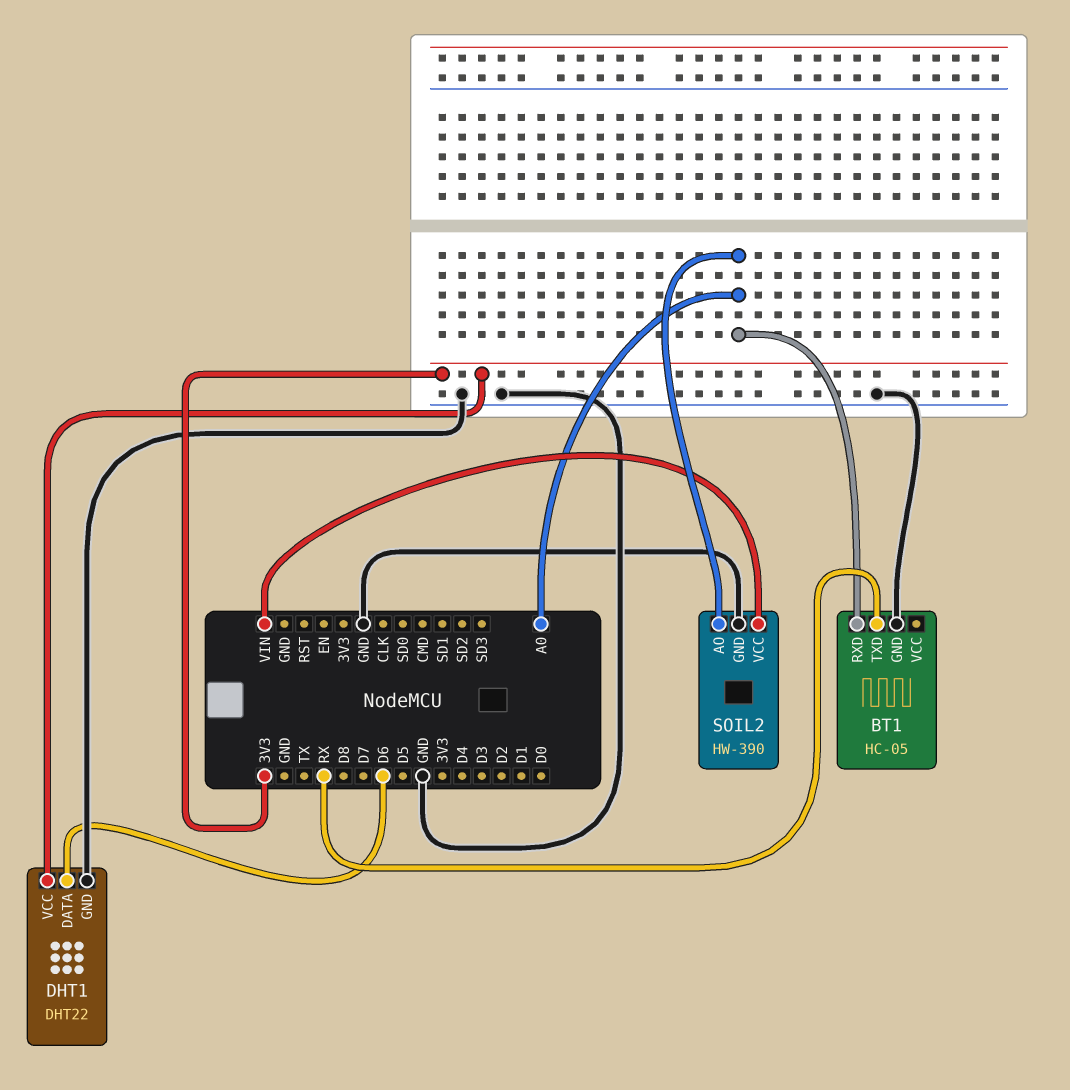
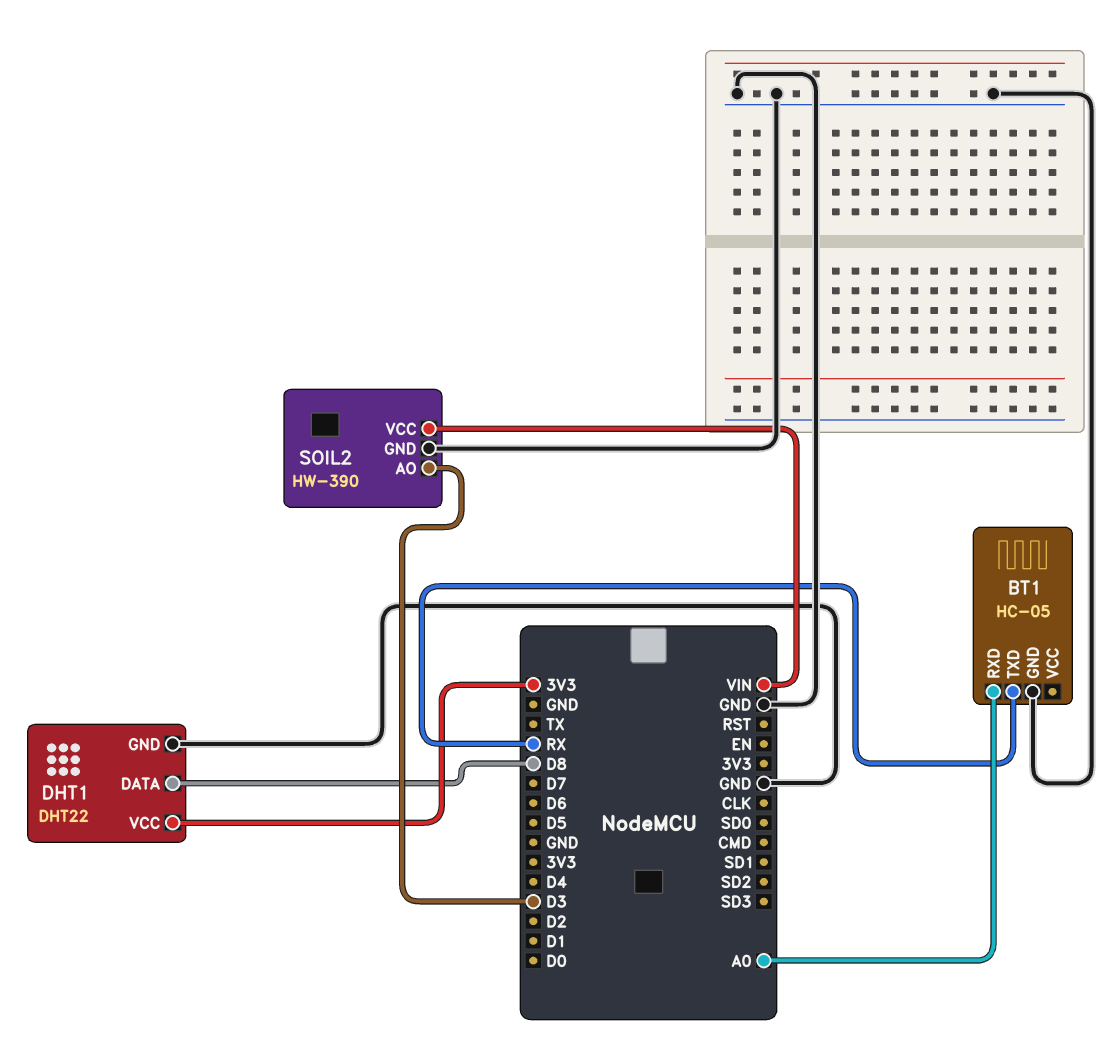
DHT1 pin DATA: D6 -> D8
SOIL2 pin AO: A0 -> D3

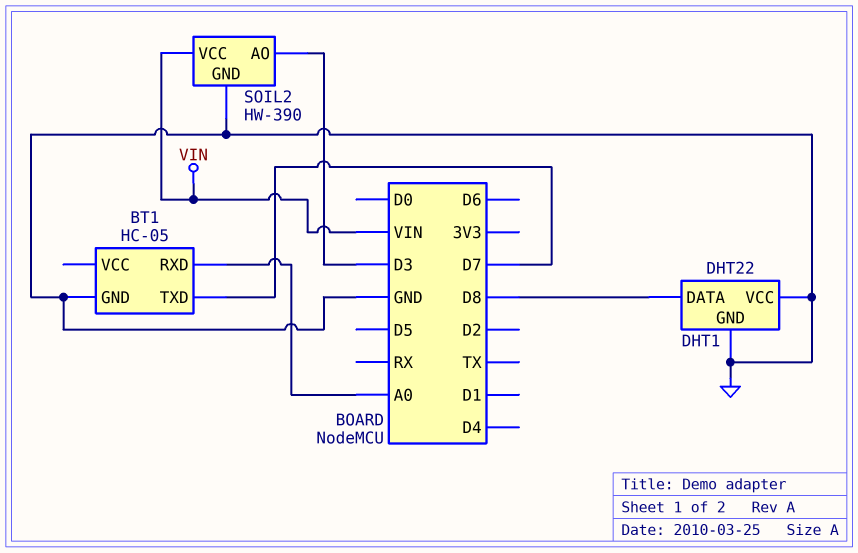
BT1 pin TXD: RX -> D7
DHT1 pin VCC: 3V3 -> GND

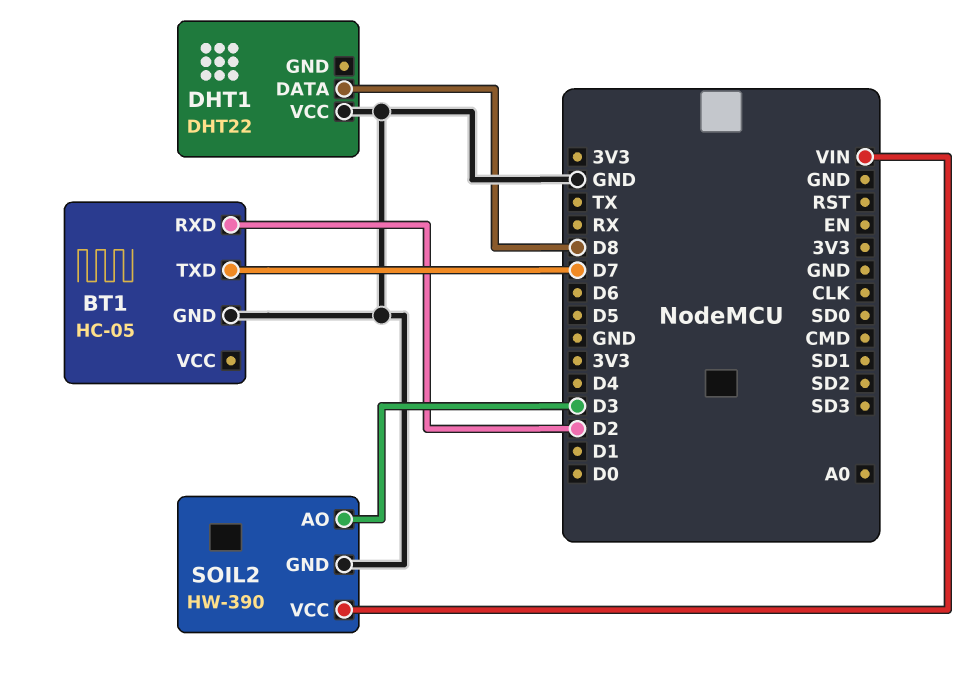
BT1 pin RXD: A0 -> D2
DHT1 pin GND: GND -> none

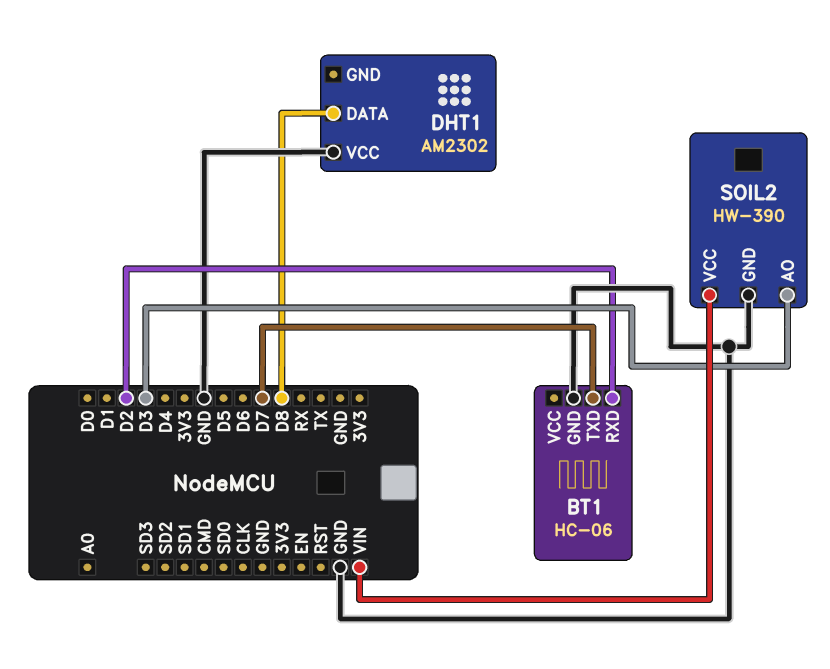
BT1: HC-05 -> HC-06
DHT1: DHT22 -> AM2302

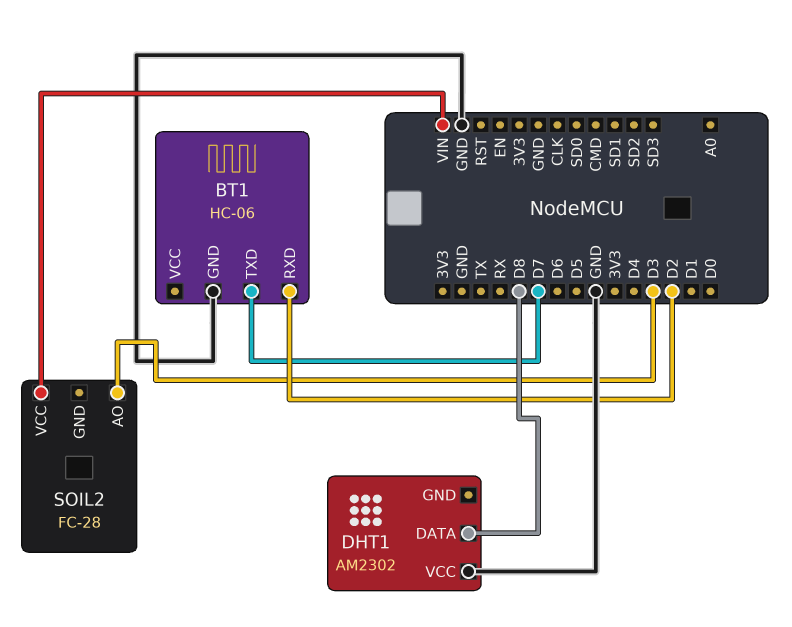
SOIL2: HW-390 -> FC-28
SOIL2 pin GND: GND -> none

